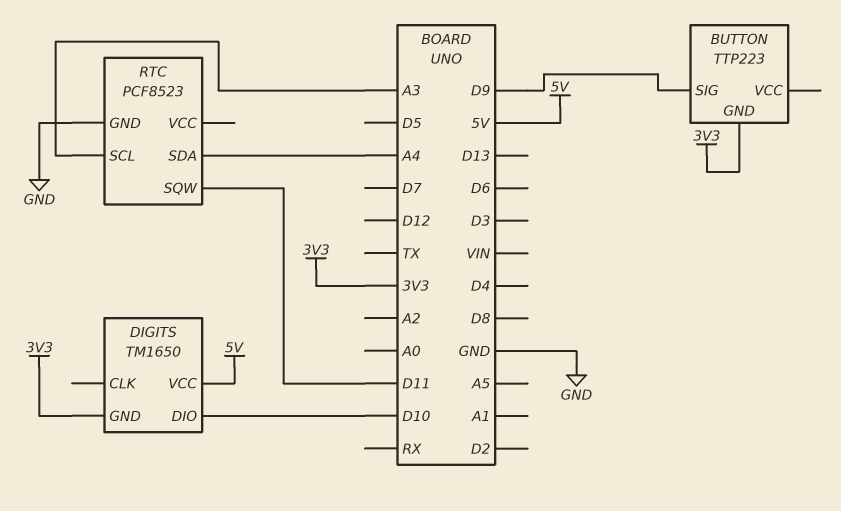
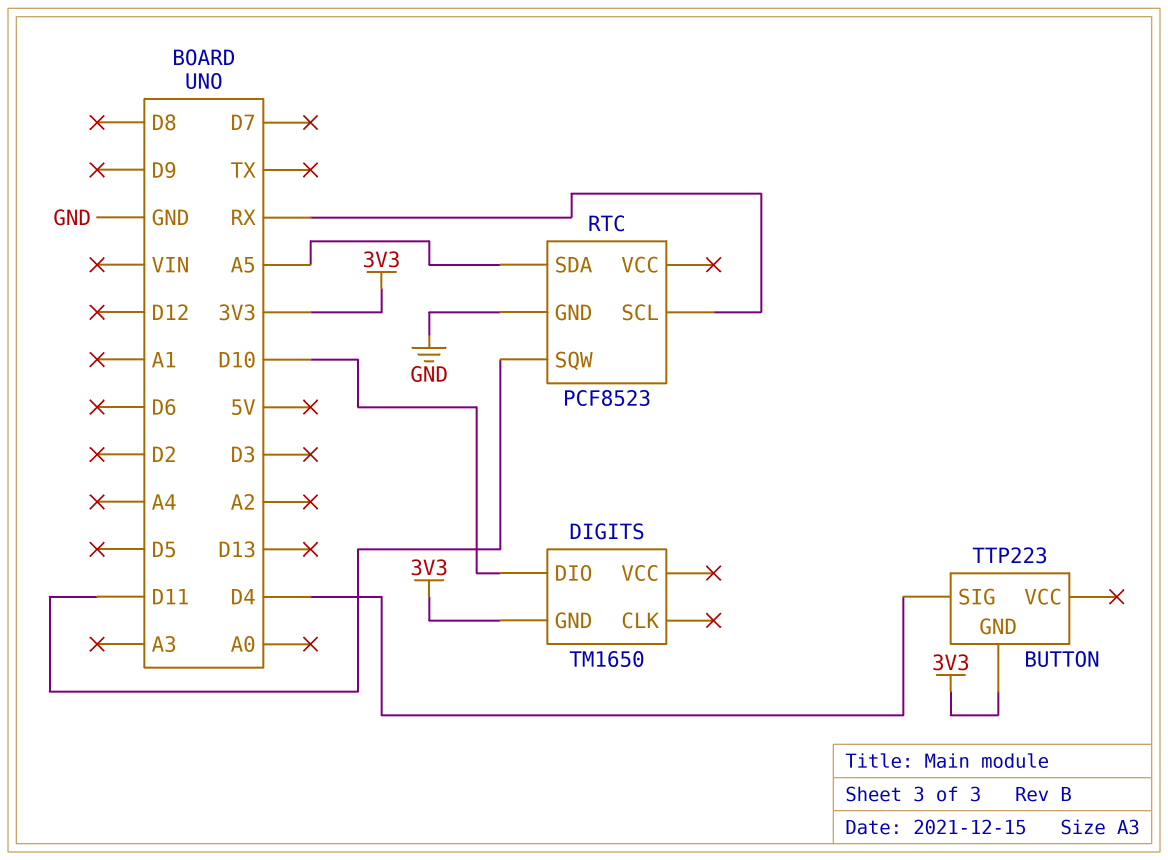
BUTTON pin SIG: D9 -> D4
DIGITS pin VCC: 5V -> none
RTC pin SCL: A3 -> RX
RTC pin SDA: A4 -> A5

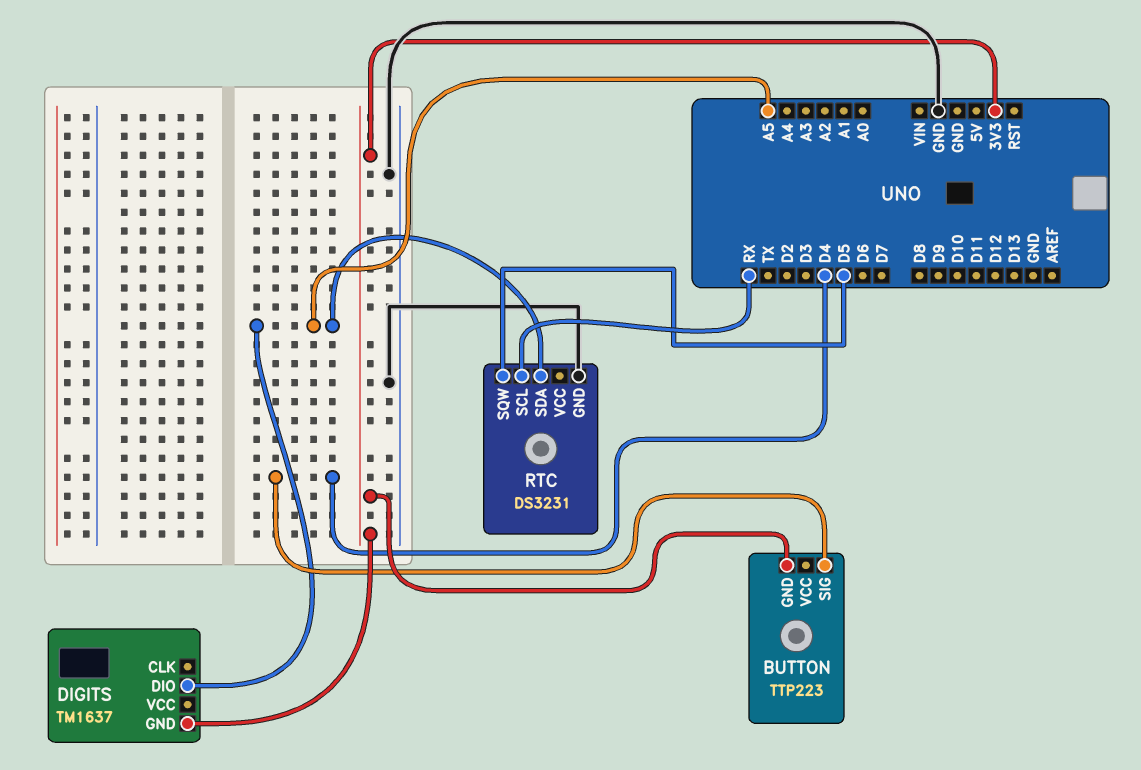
DIGITS: TM1650 -> TM1637
DIGITS pin DIO: D10 -> A5
RTC: PCF8523 -> DS3231
RTC pin SQW: D11 -> D5

